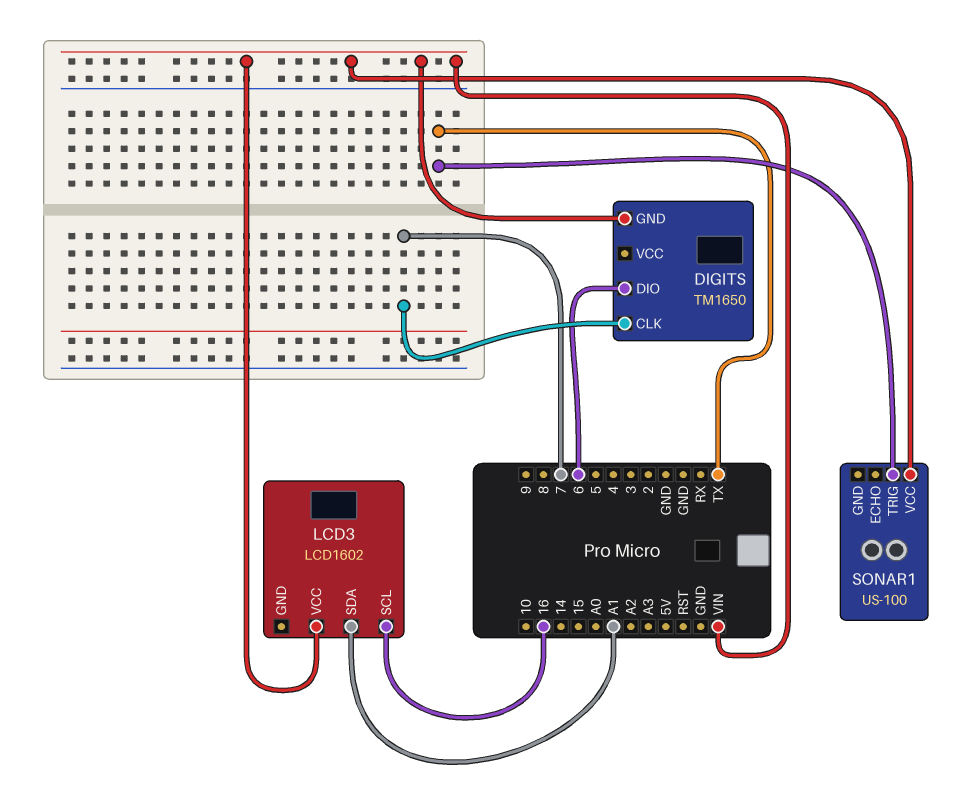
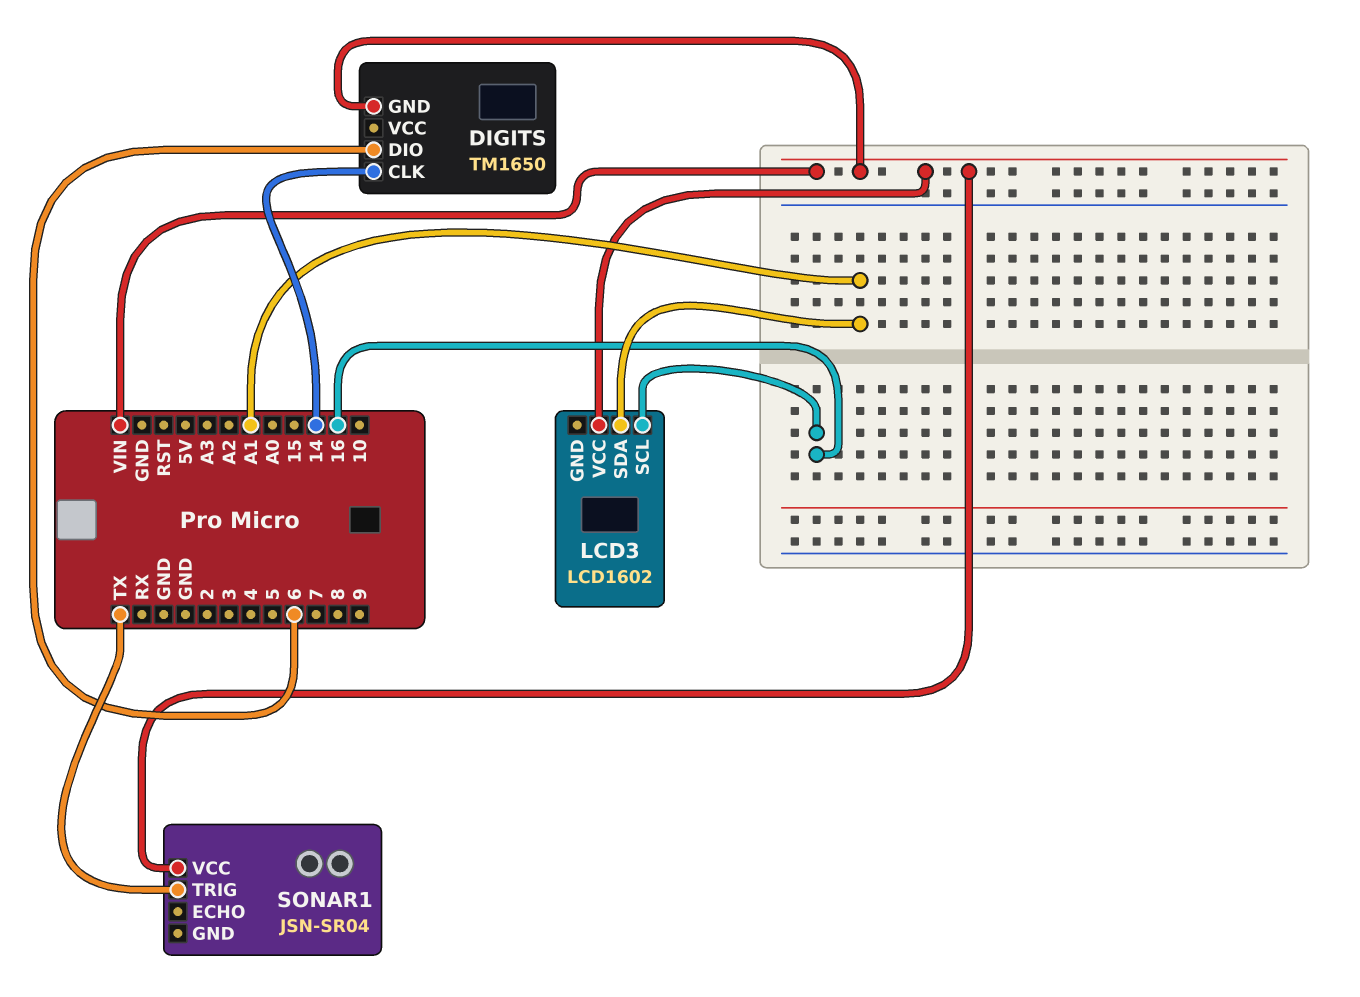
DIGITS pin CLK: 7 -> 14
SONAR1: US-100 -> JSN-SR04

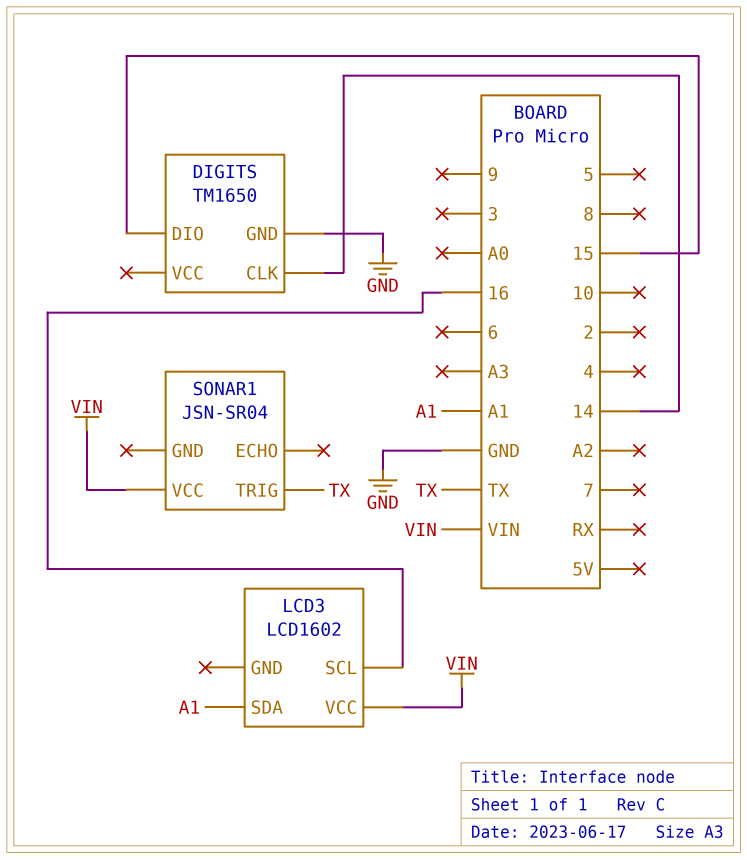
DIGITS pin DIO: 6 -> 15
DIGITS pin GND: VIN -> GND

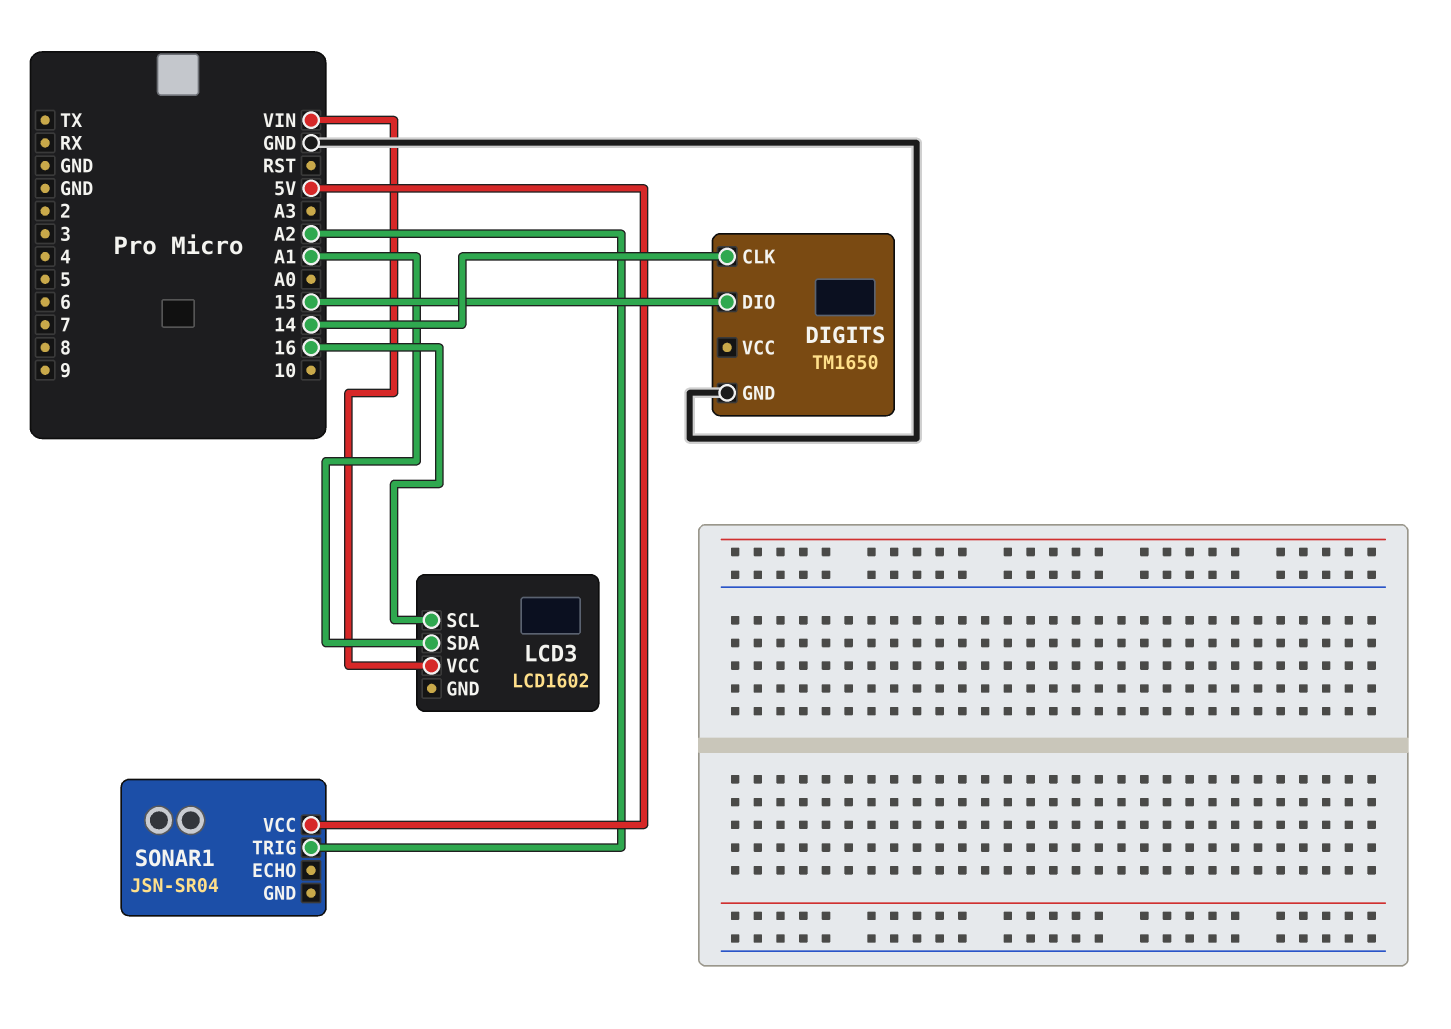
SONAR1 pin TRIG: TX -> A2
SONAR1 pin VCC: VIN -> 5V

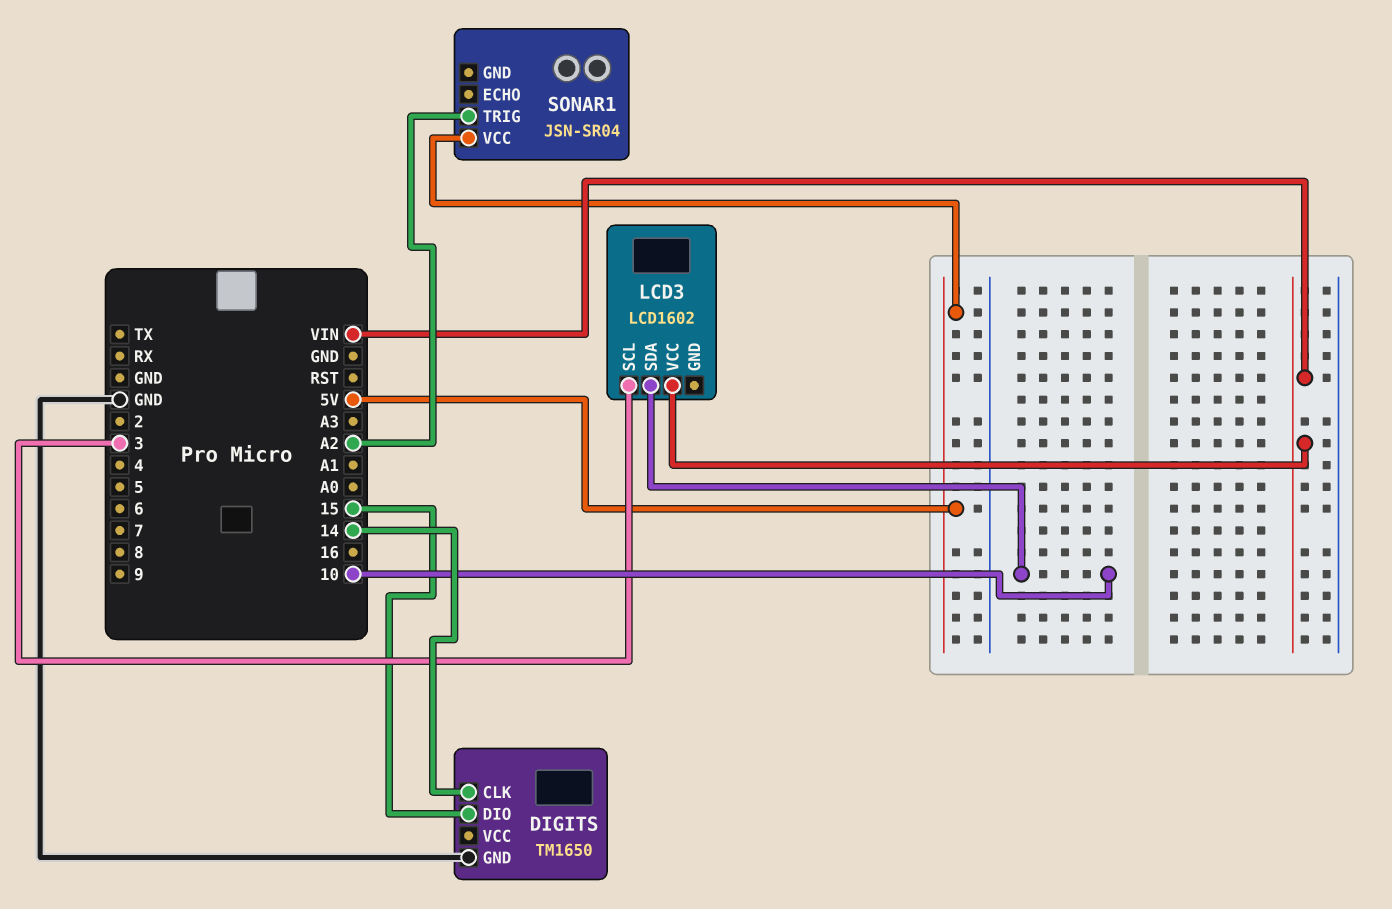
LCD3 pin SCL: 16 -> 3
LCD3 pin SDA: A1 -> 10

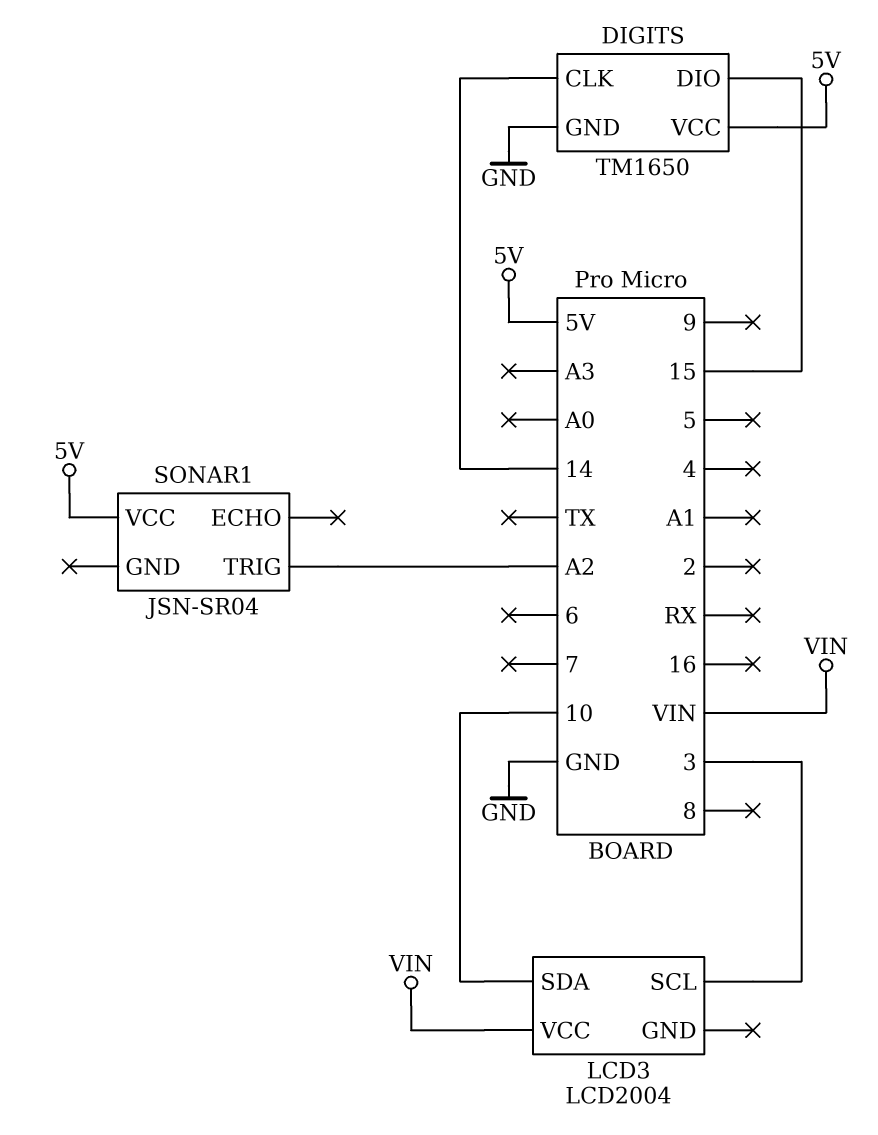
DIGITS pin VCC: none -> 5V
LCD3: LCD1602 -> LCD2004

